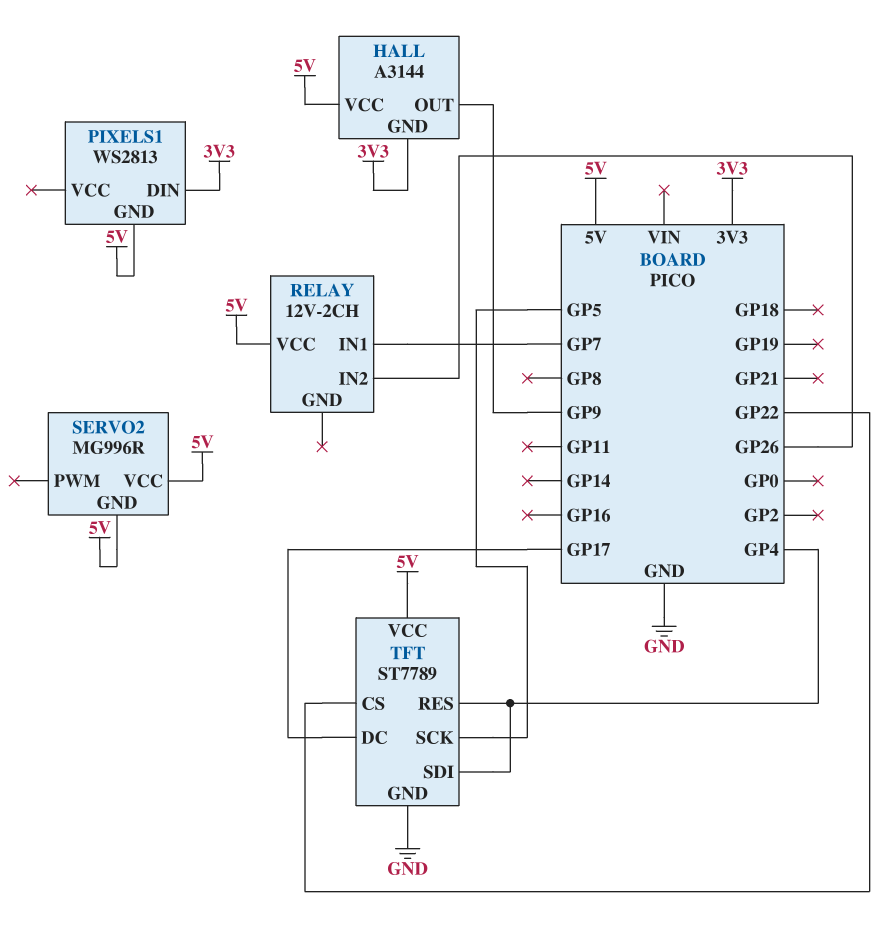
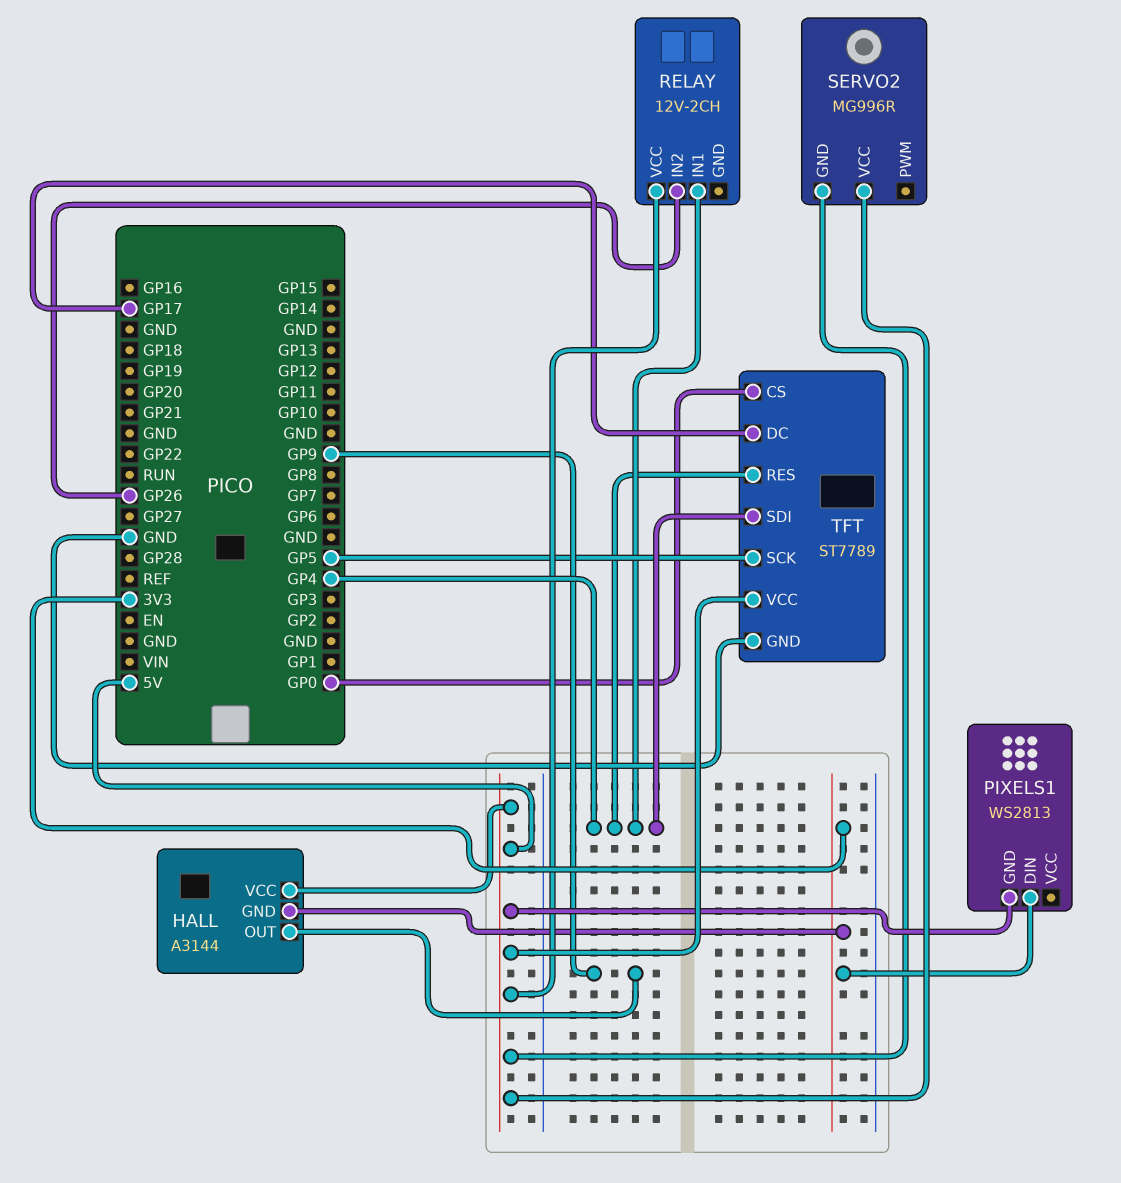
RELAY pin IN1: GP7 -> GP4
TFT pin CS: GP22 -> GP0

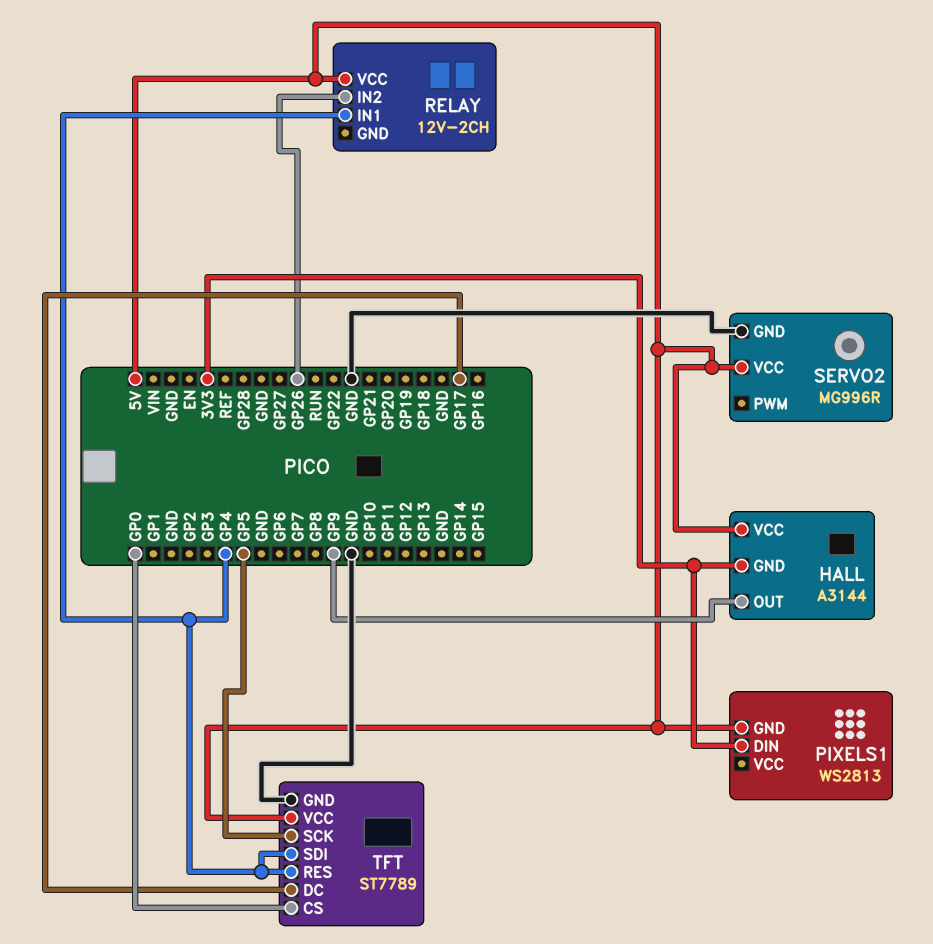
SERVO2 pin GND: 5V -> GND

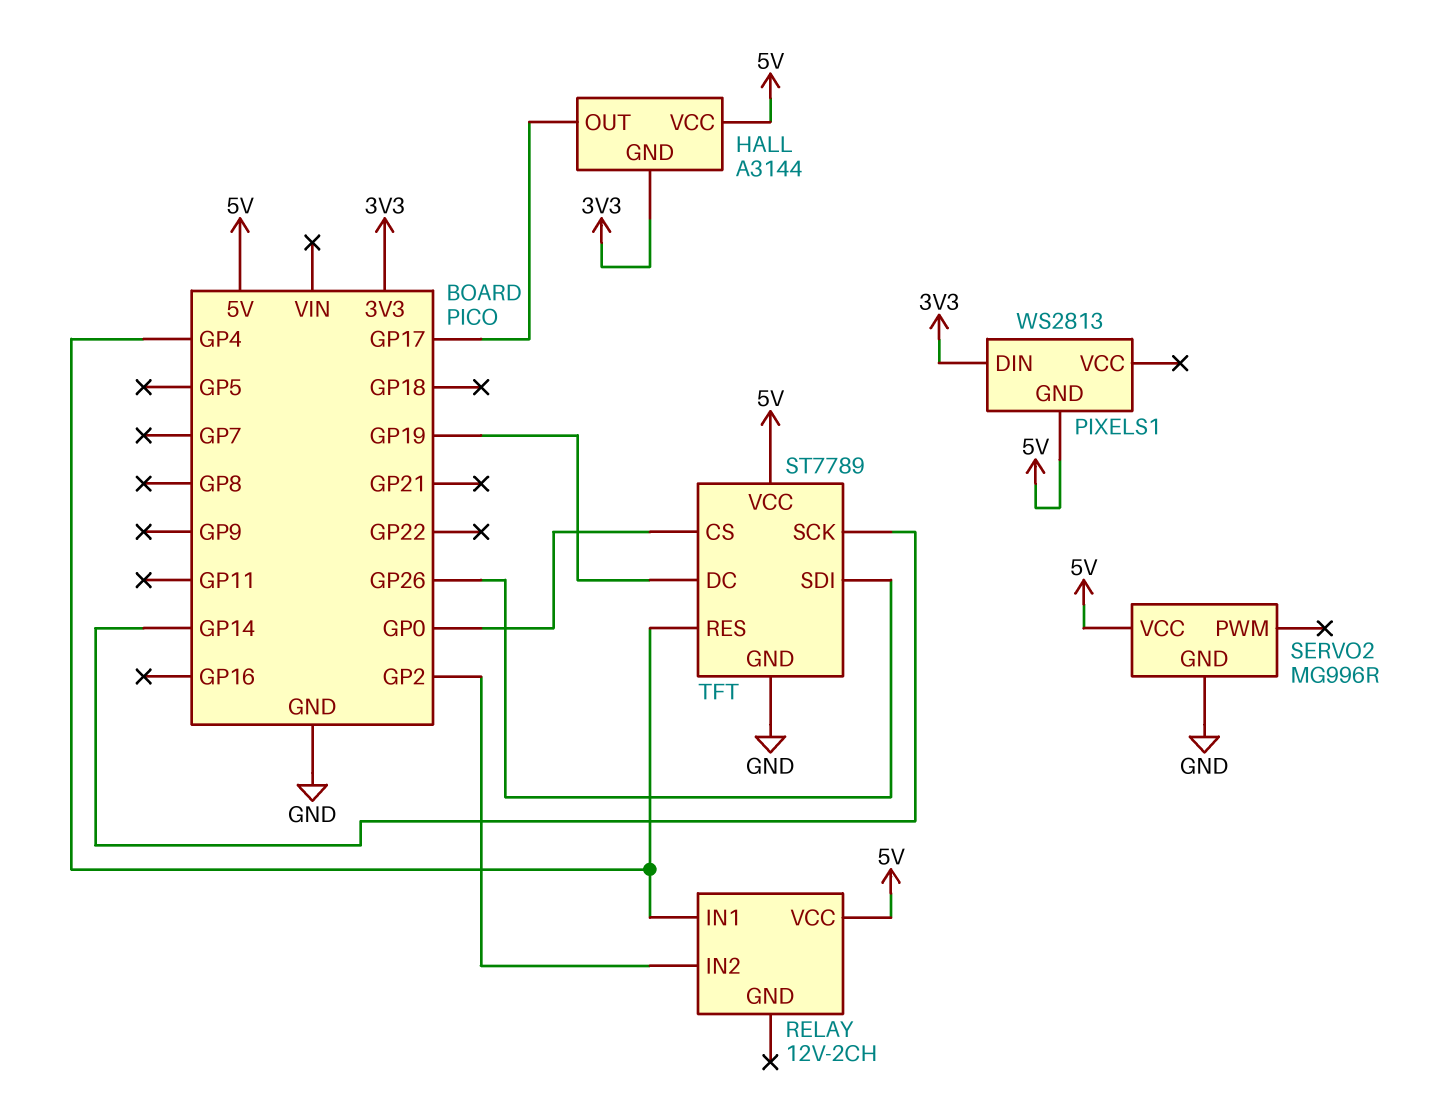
HALL pin OUT: GP9 -> GP17
RELAY pin IN2: GP26 -> GP2
TFT pin DC: GP17 -> GP19
TFT pin SCK: GP5 -> GP14
TFT pin SDI: GP4 -> GP26

